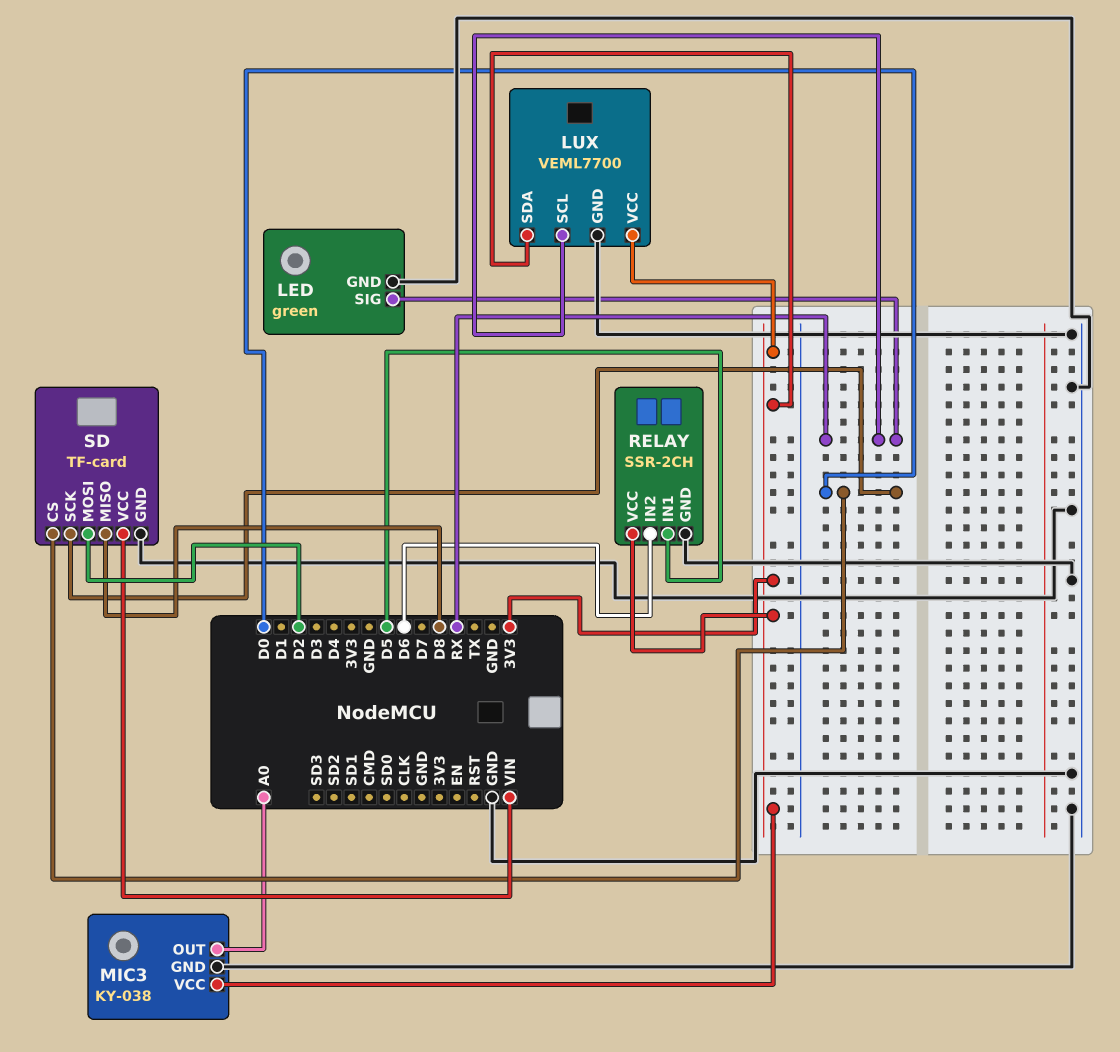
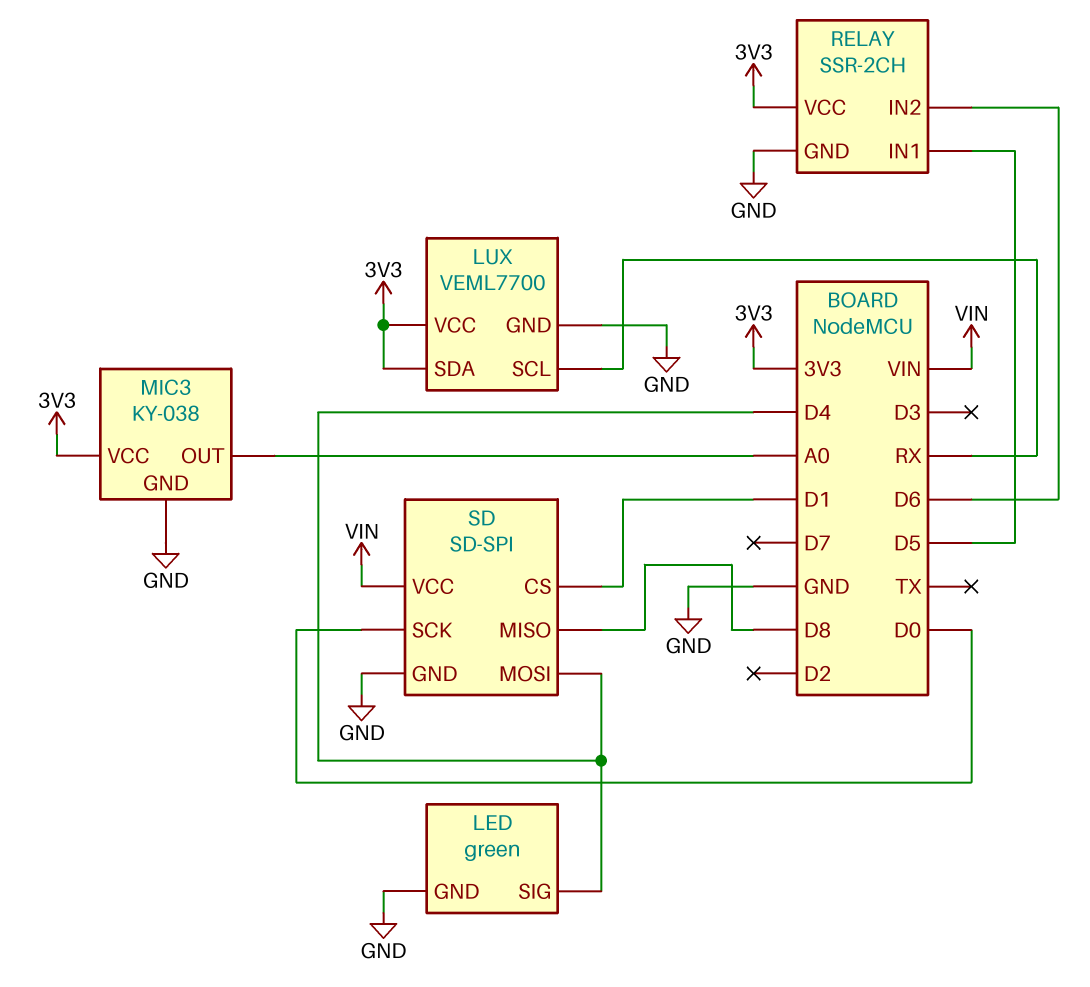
LED pin SIG: RX -> D4
SD: TF-card -> SD-SPI
SD pin CS: D0 -> D1
SD pin MOSI: D2 -> D4

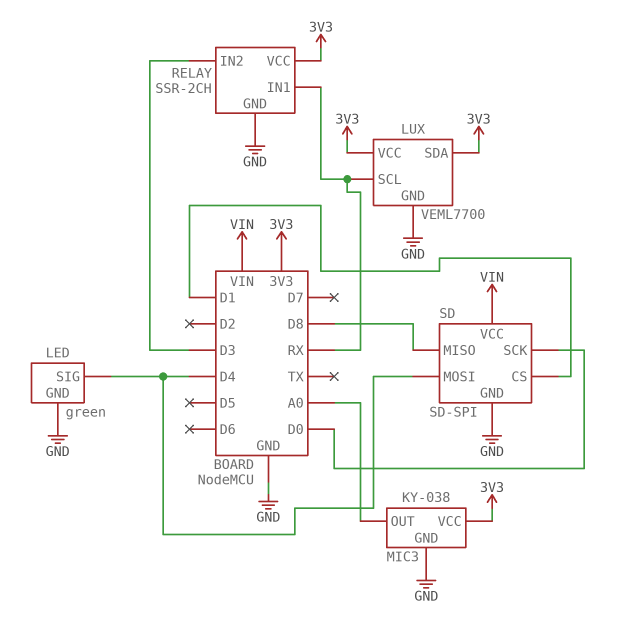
RELAY pin IN1: D5 -> RX
RELAY pin IN2: D6 -> D3

